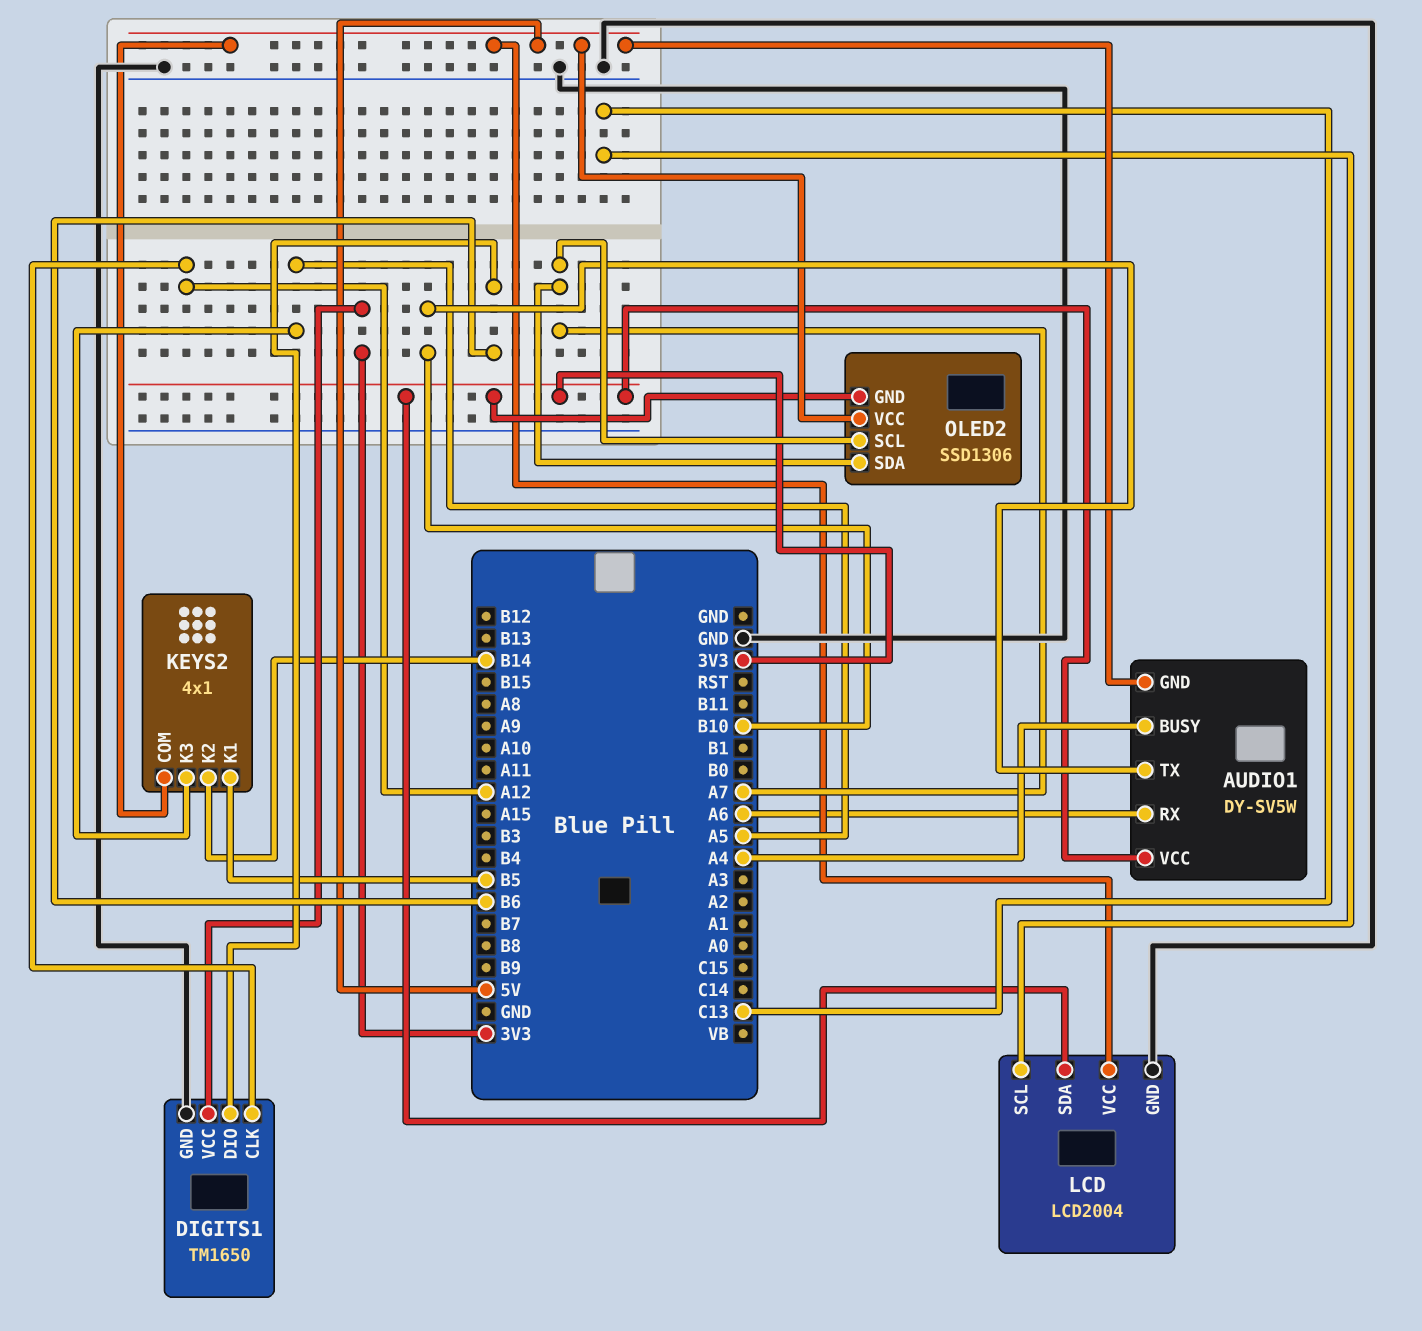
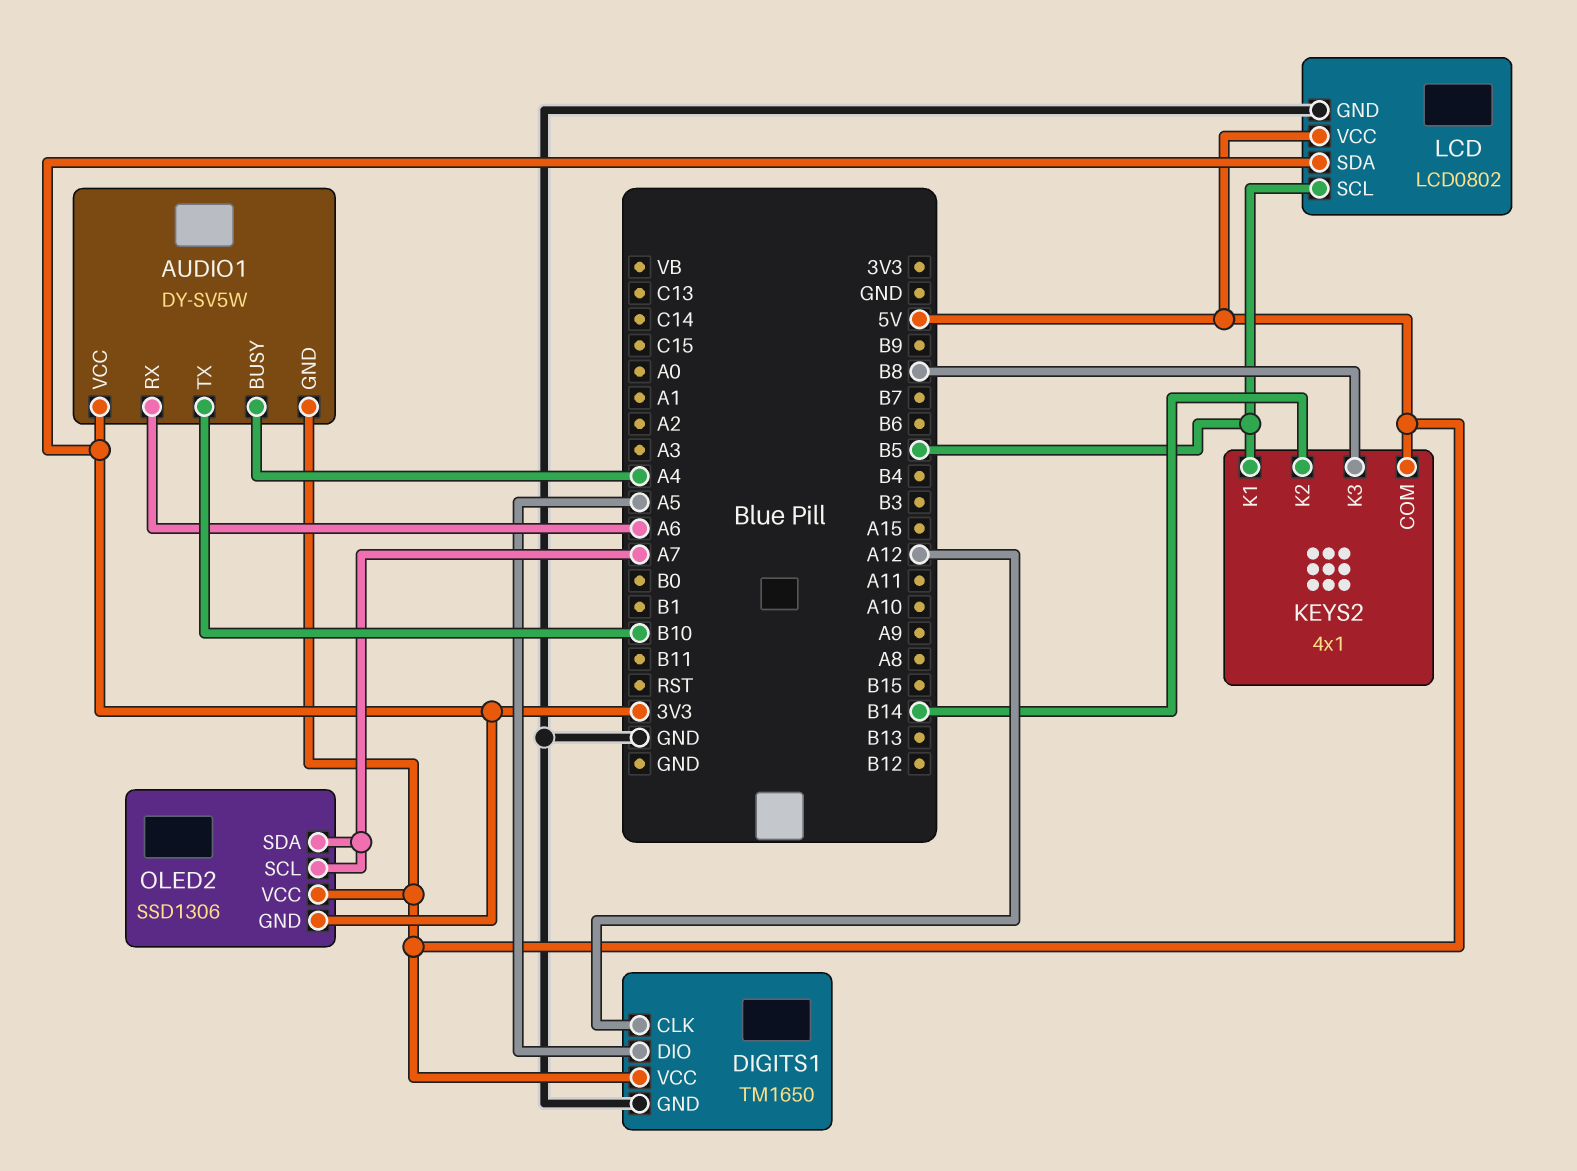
DIGITS1 pin DIO: B6 -> A5
DIGITS1 pin VCC: 3V3 -> 5V
KEYS2 pin K3: A5 -> B8
LCD: LCD2004 -> LCD0802
LCD pin SCL: C13 -> B5

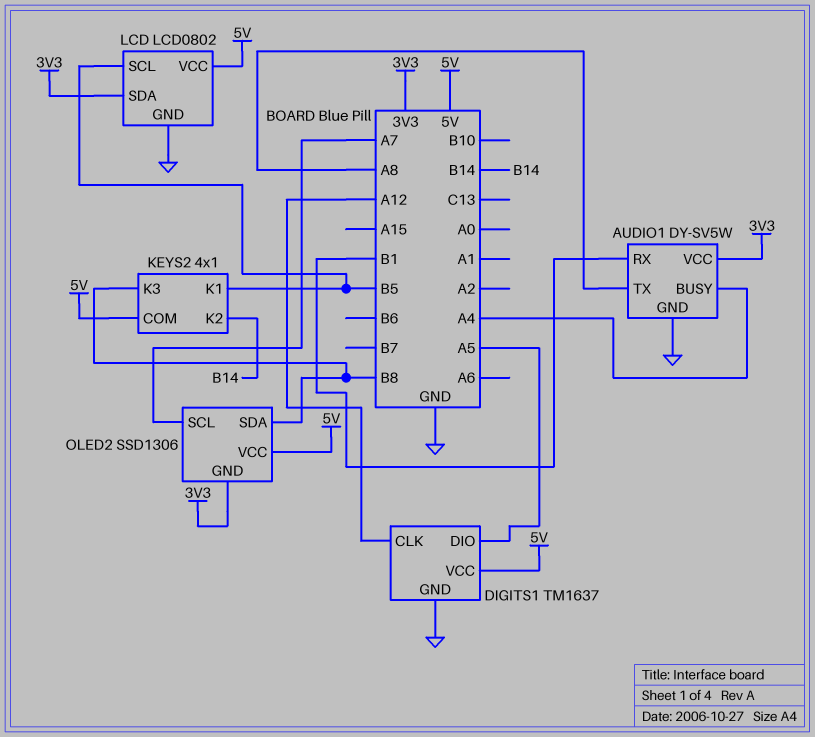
AUDIO1 pin GND: 5V -> GND
AUDIO1 pin RX: A6 -> B1
AUDIO1 pin TX: B10 -> A8
DIGITS1: TM1650 -> TM1637
OLED2 pin SDA: A7 -> B8

